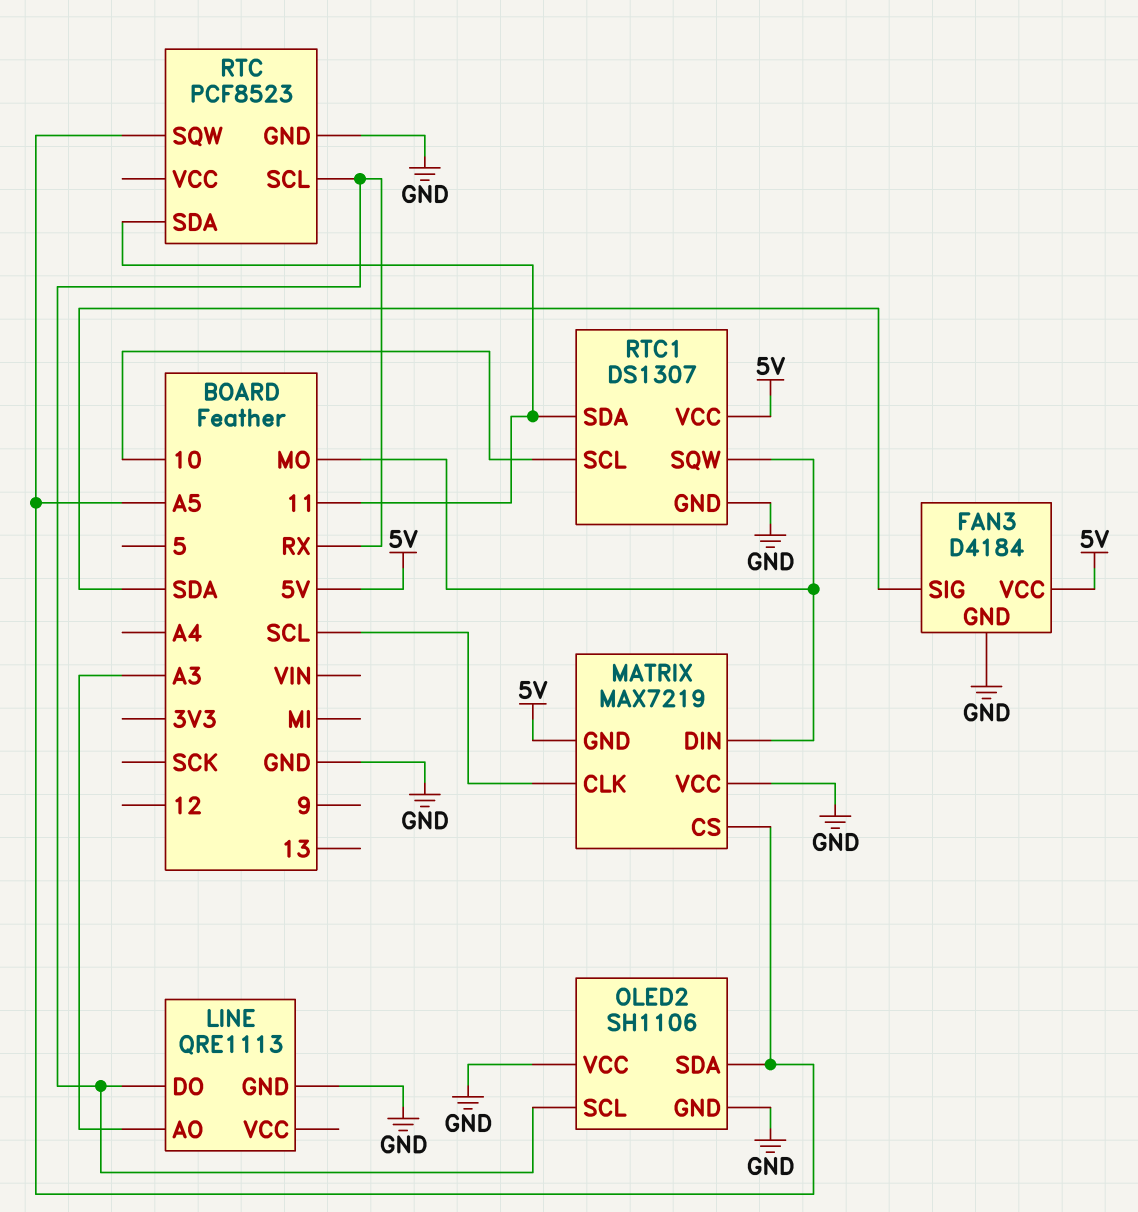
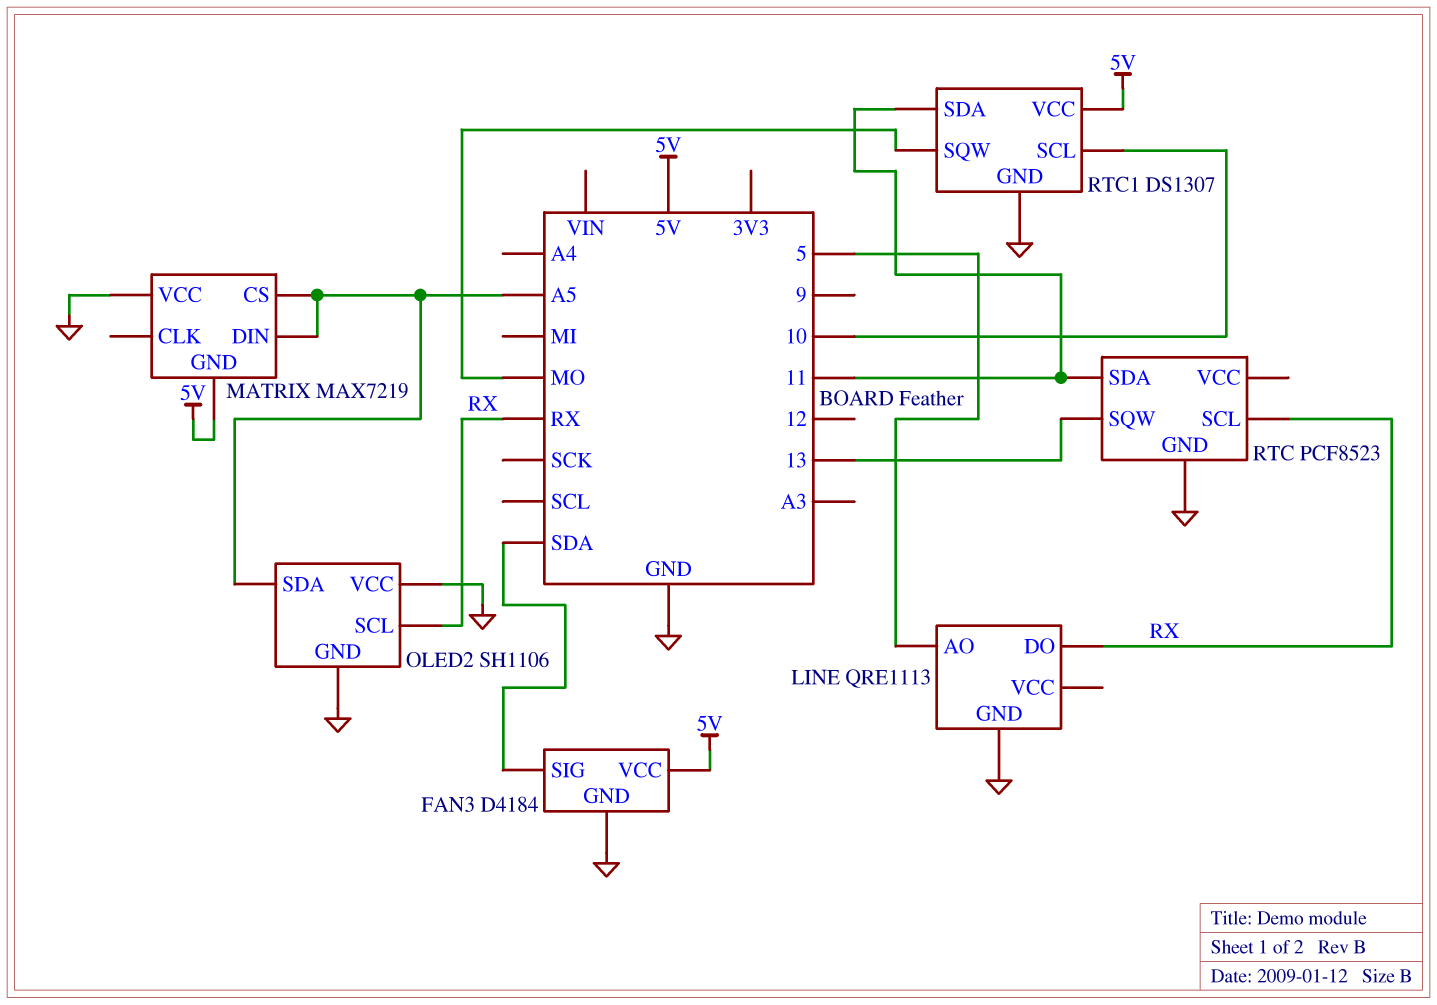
LINE pin AO: A3 -> 5
MATRIX pin CLK: SCL -> none
MATRIX pin DIN: MO -> A5
RTC pin SQW: A5 -> 13

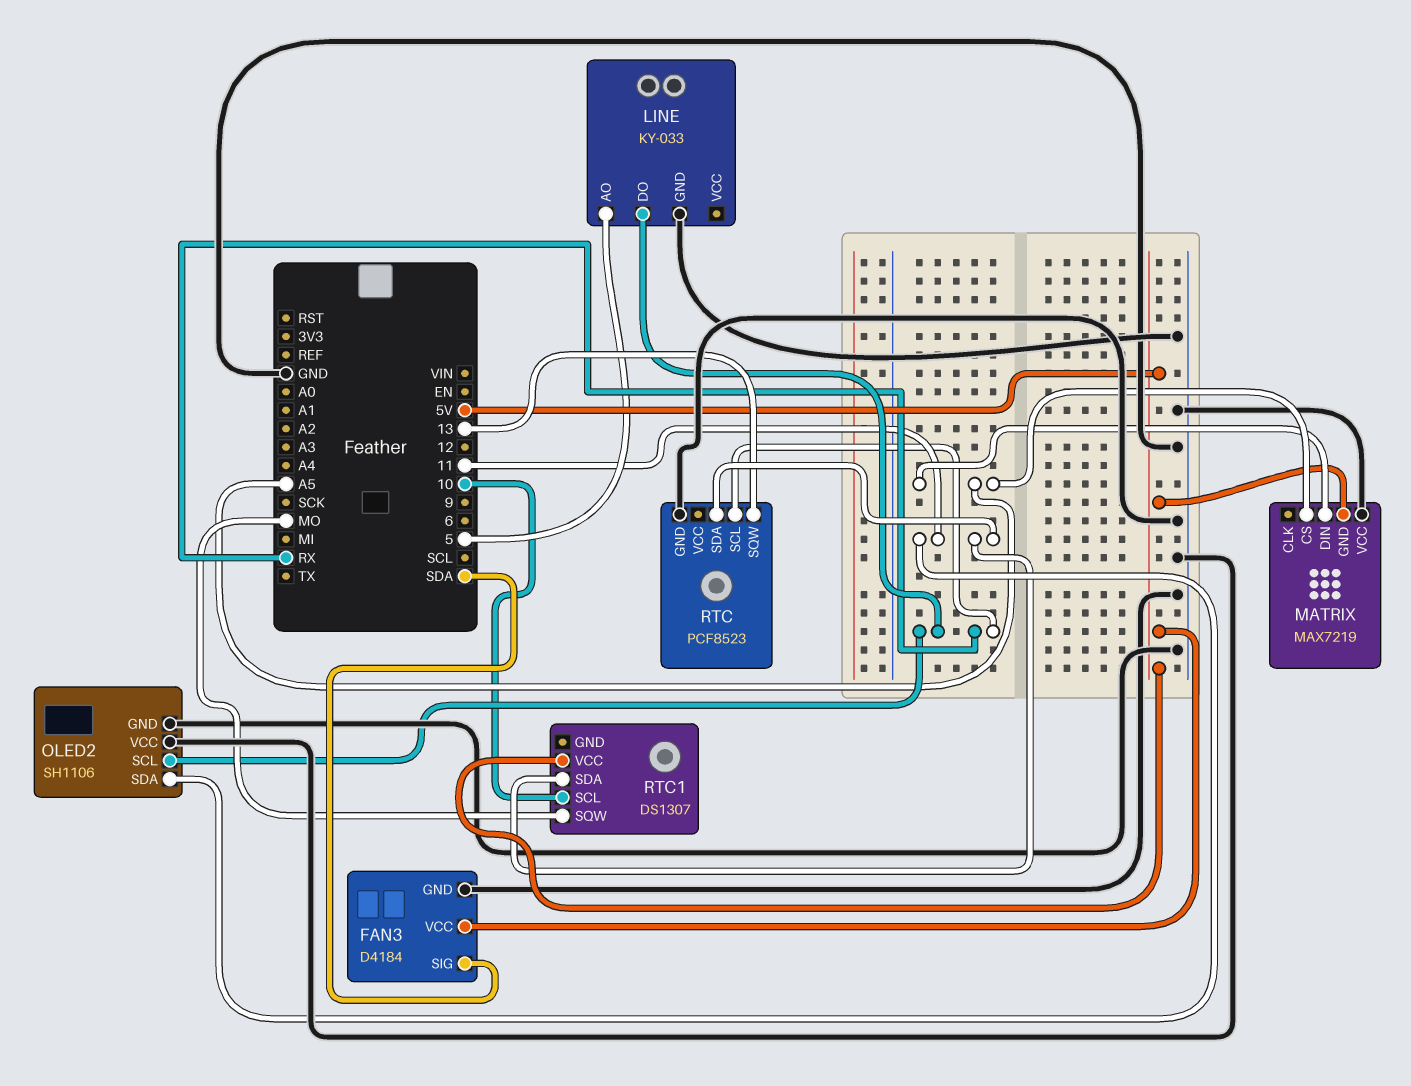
LINE: QRE1113 -> KY-033
OLED2 pin SDA: A5 -> 11
RTC1 pin GND: GND -> none

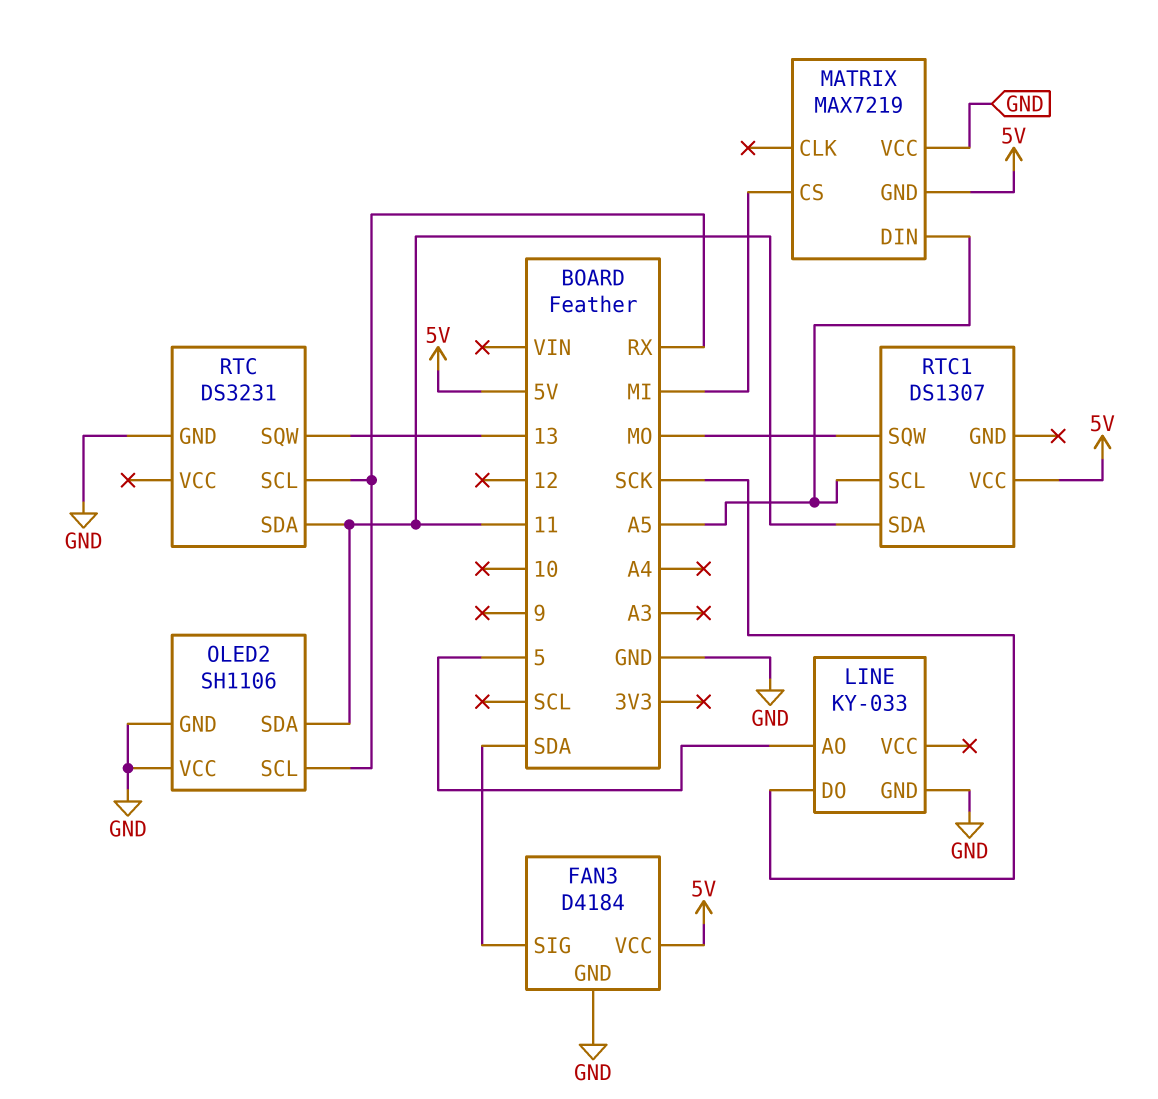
LINE pin DO: RX -> SCK
MATRIX pin CS: A5 -> MI
RTC: PCF8523 -> DS3231
RTC1 pin SCL: 10 -> A5

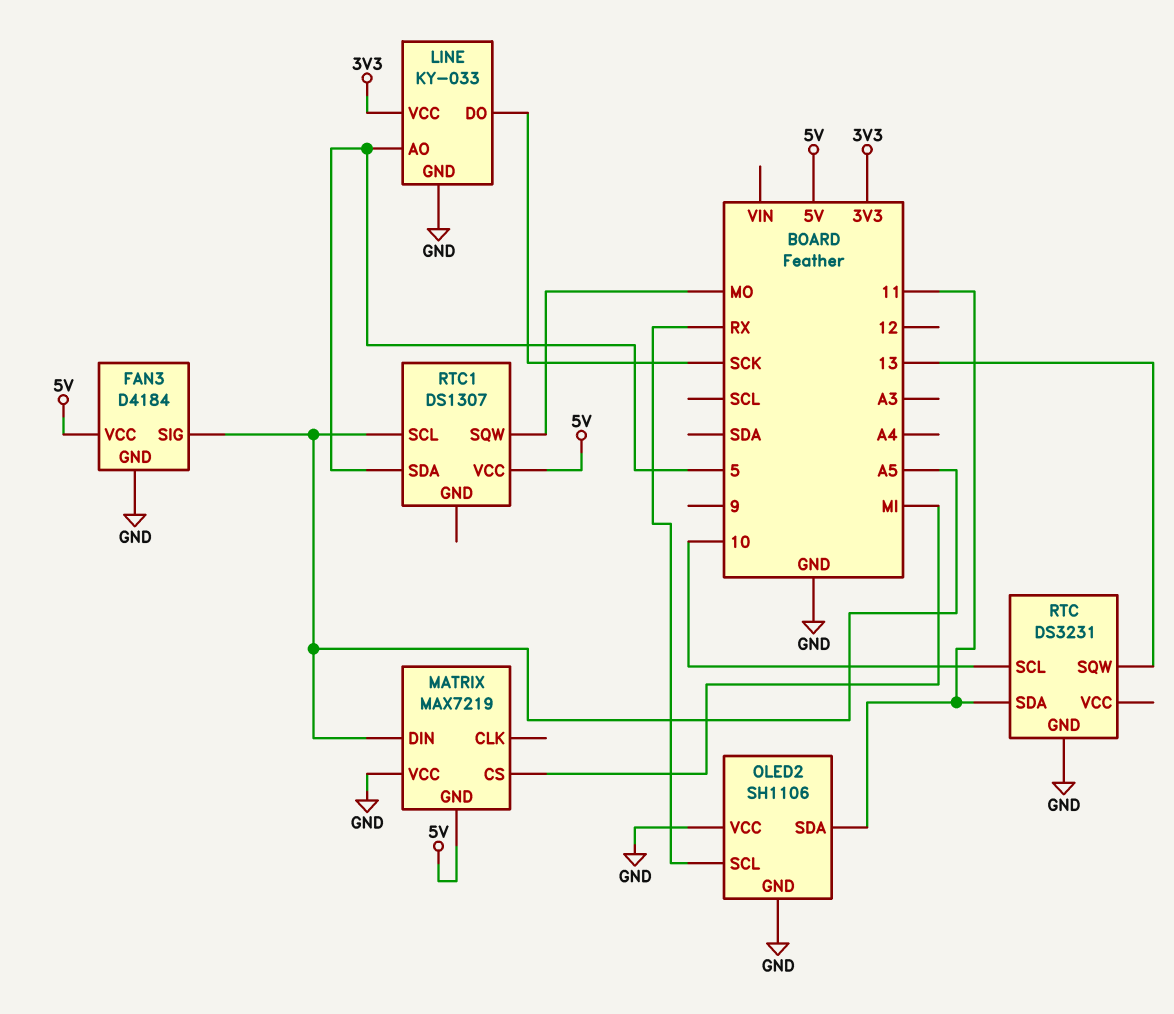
FAN3 pin SIG: SDA -> A5
LINE pin VCC: none -> 3V3
RTC pin SCL: RX -> 10
RTC1 pin SDA: 11 -> 5

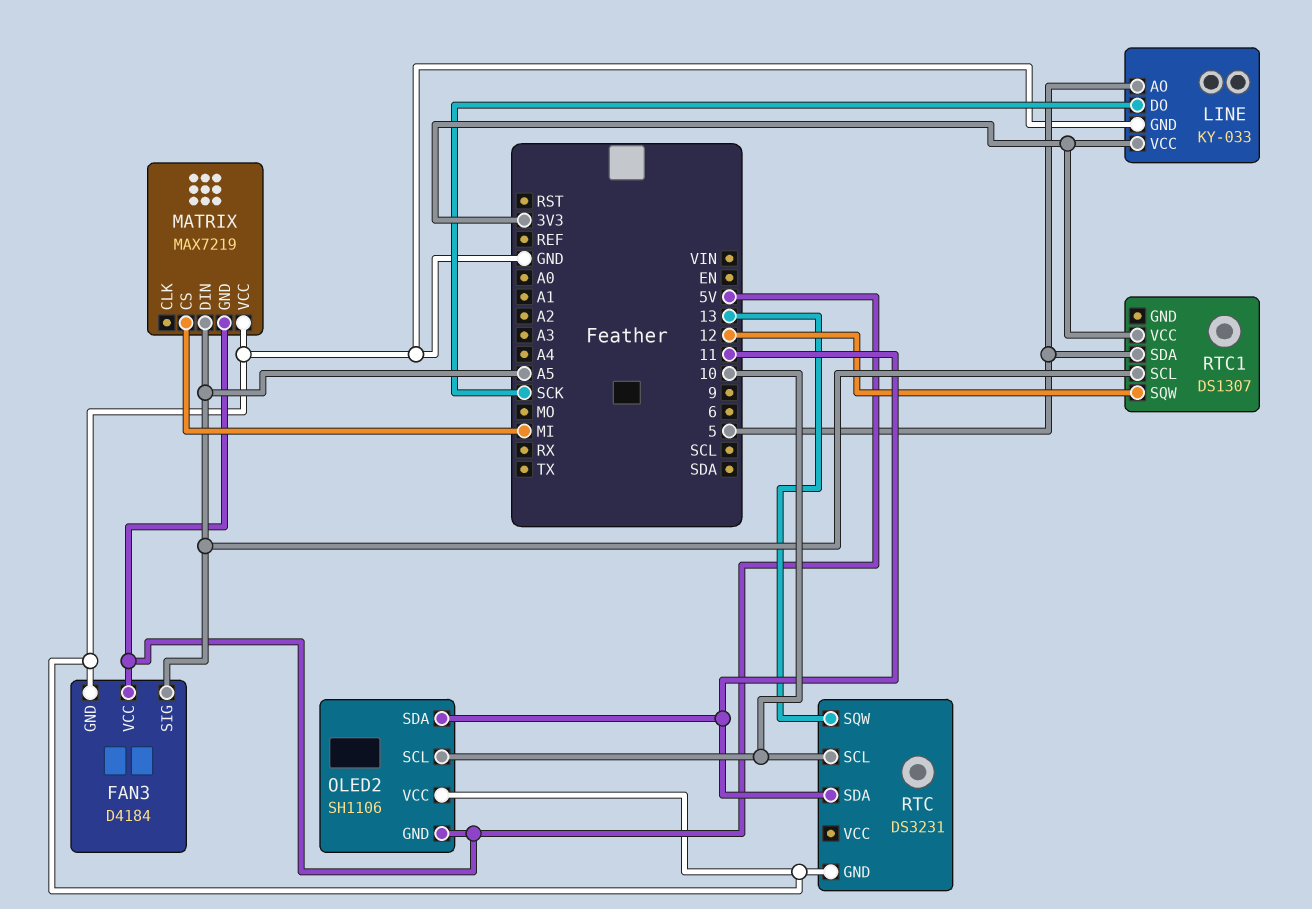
OLED2 pin GND: GND -> 5V
OLED2 pin SCL: RX -> 10
RTC1 pin SQW: MO -> 12
RTC1 pin VCC: 5V -> 3V3

